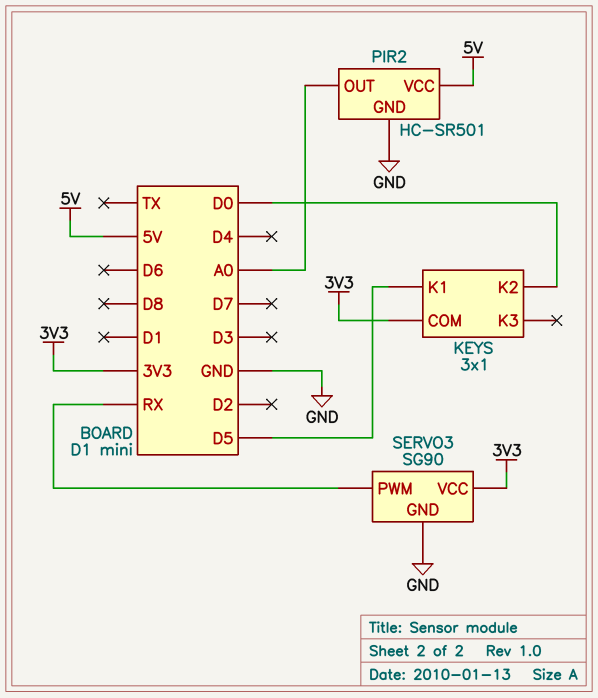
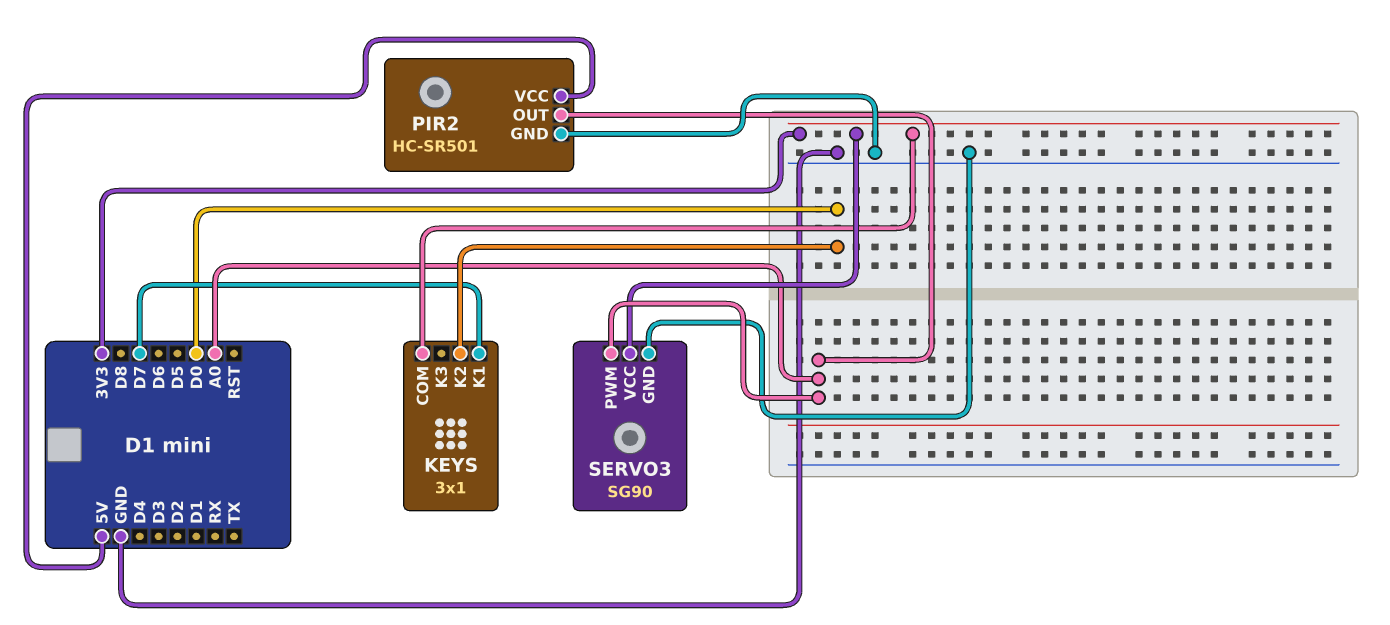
KEYS pin K1: D5 -> D7
SERVO3 pin PWM: RX -> A0

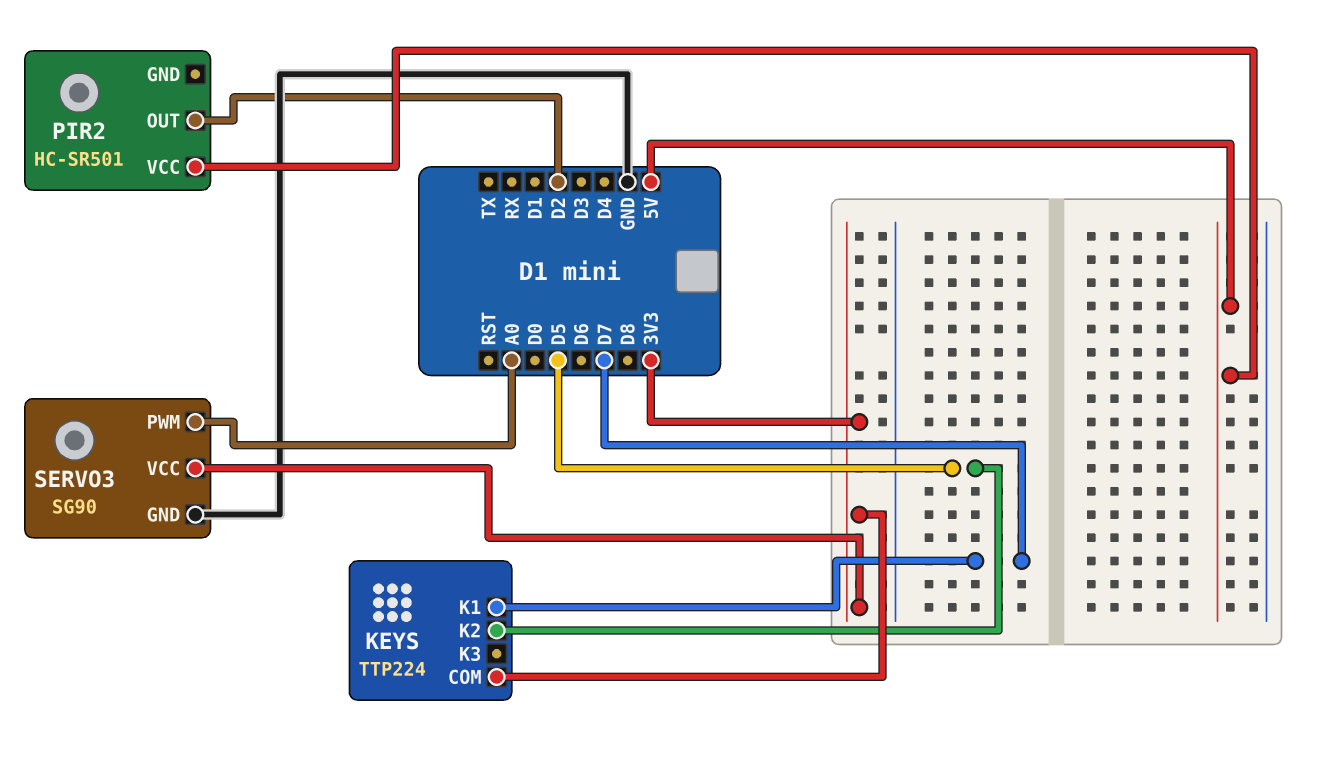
KEYS: 3x1 -> TTP224
KEYS pin K2: D0 -> D5
PIR2 pin GND: GND -> none
PIR2 pin OUT: A0 -> D2

